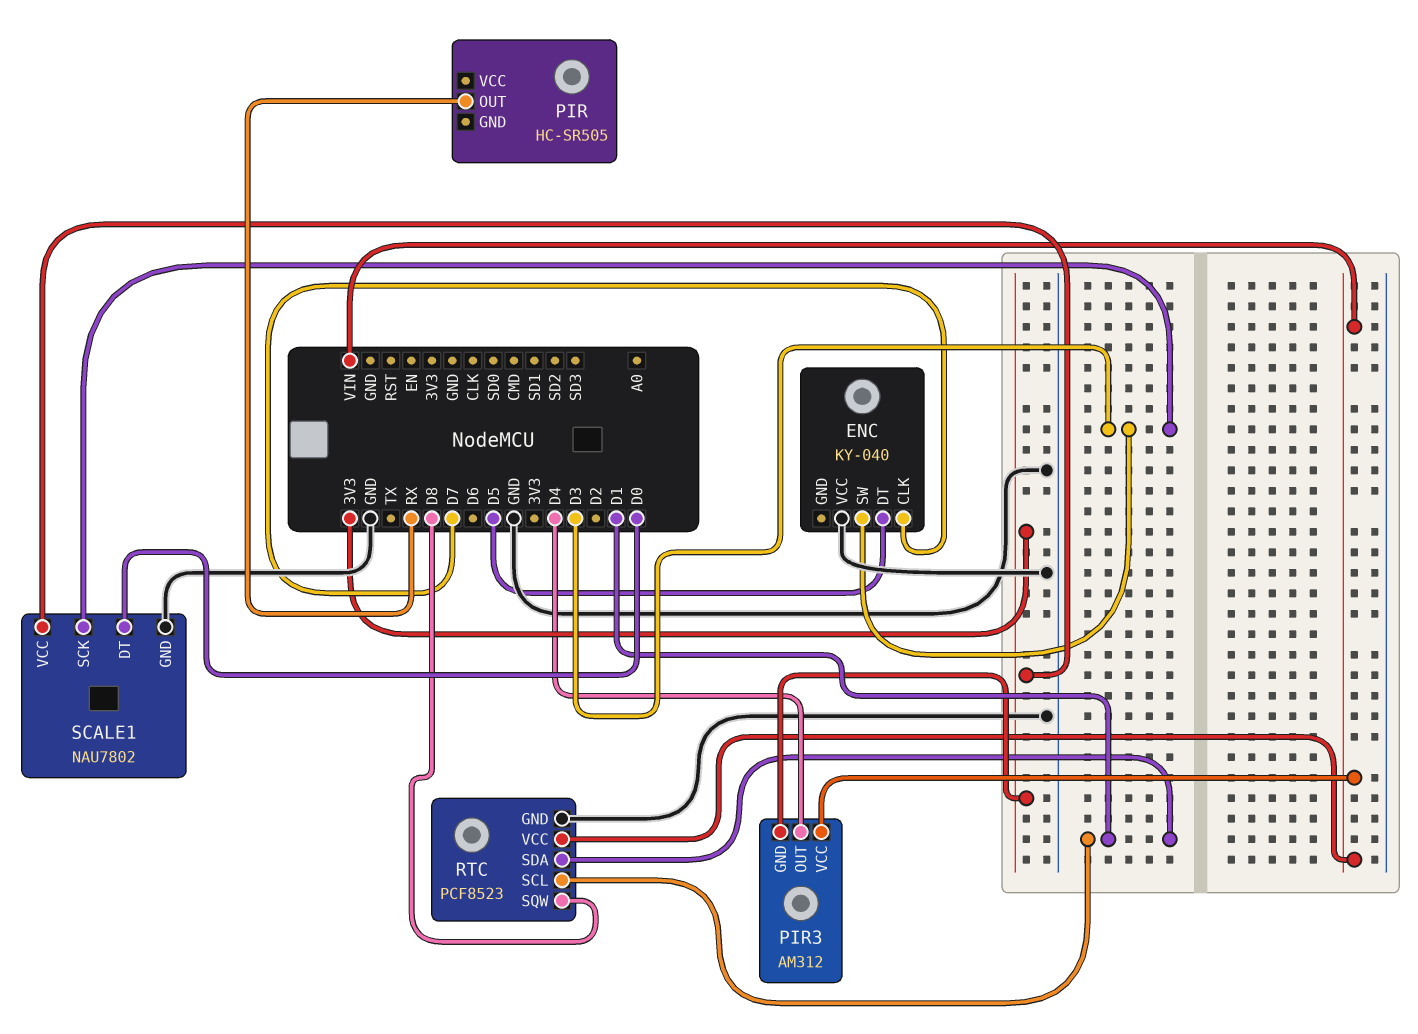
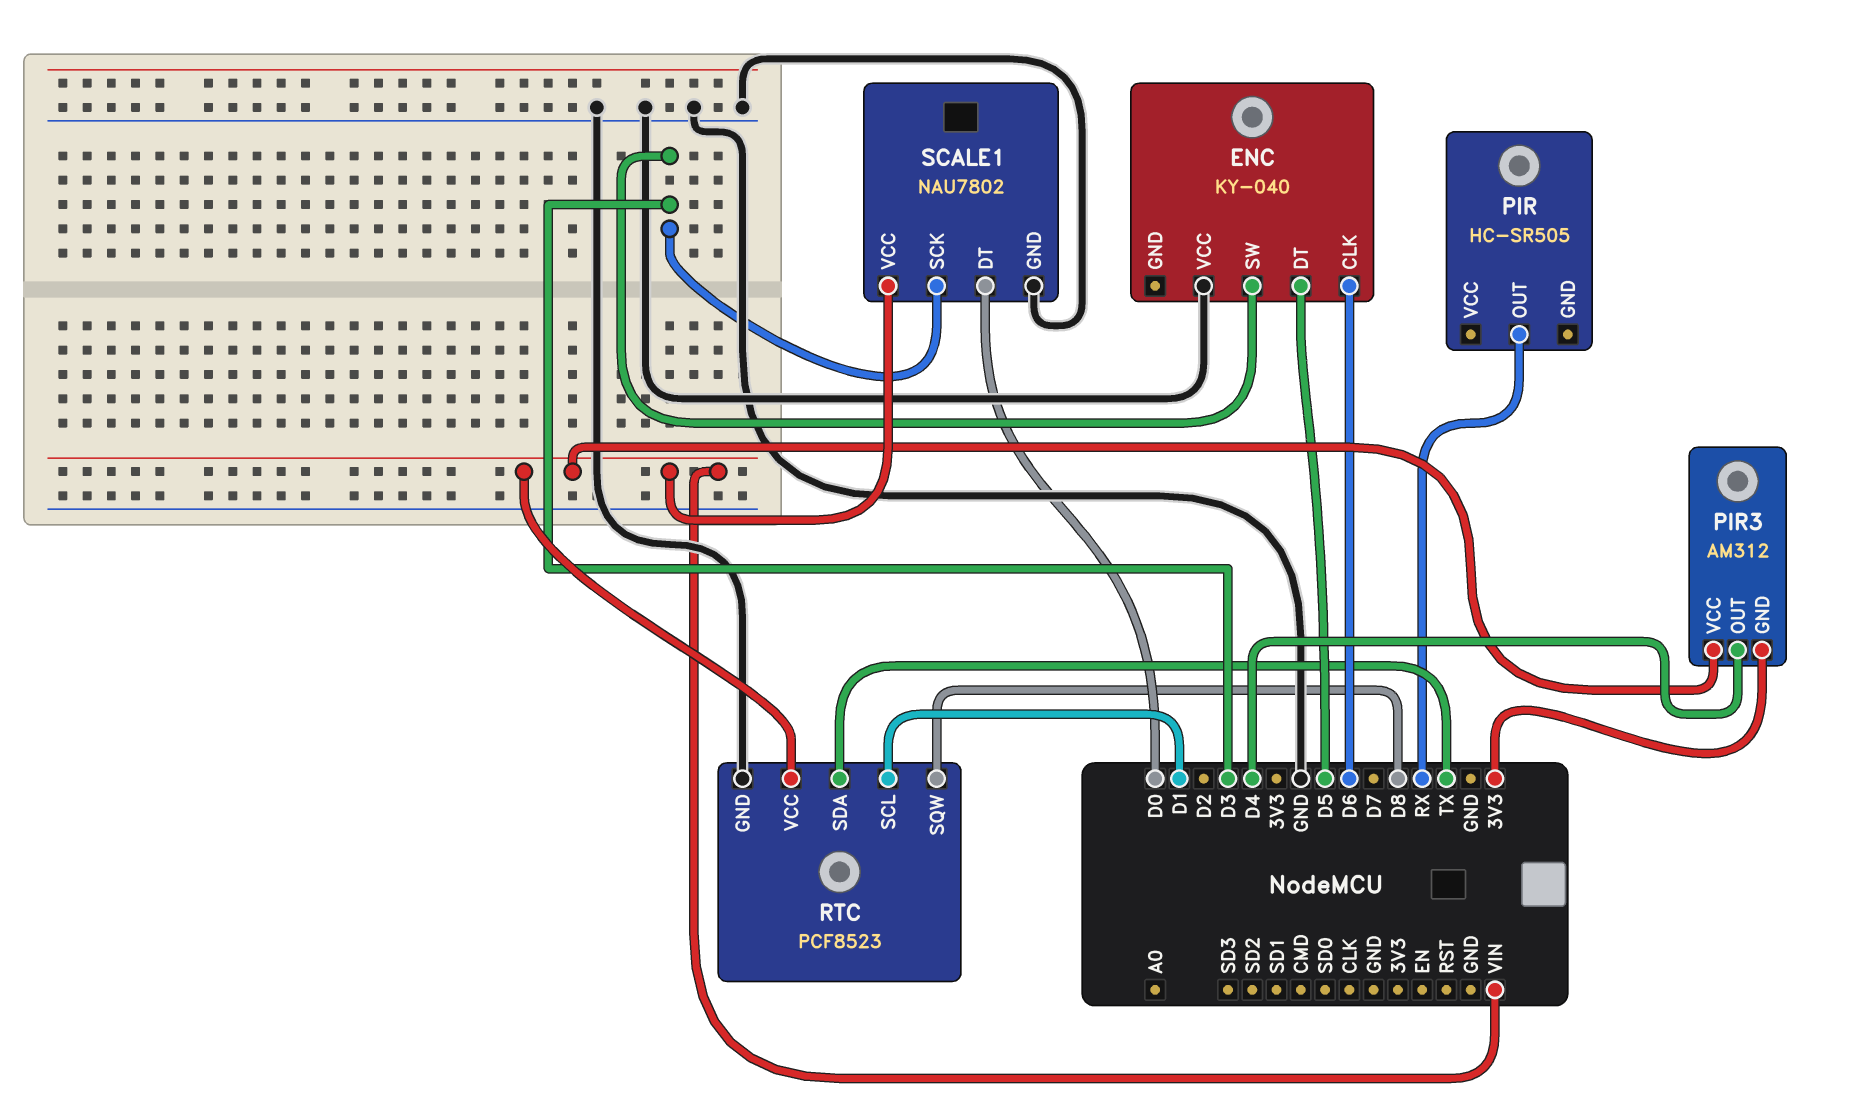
ENC pin CLK: D7 -> D6
RTC pin SDA: D1 -> TX
SCALE1 pin VCC: 3V3 -> VIN

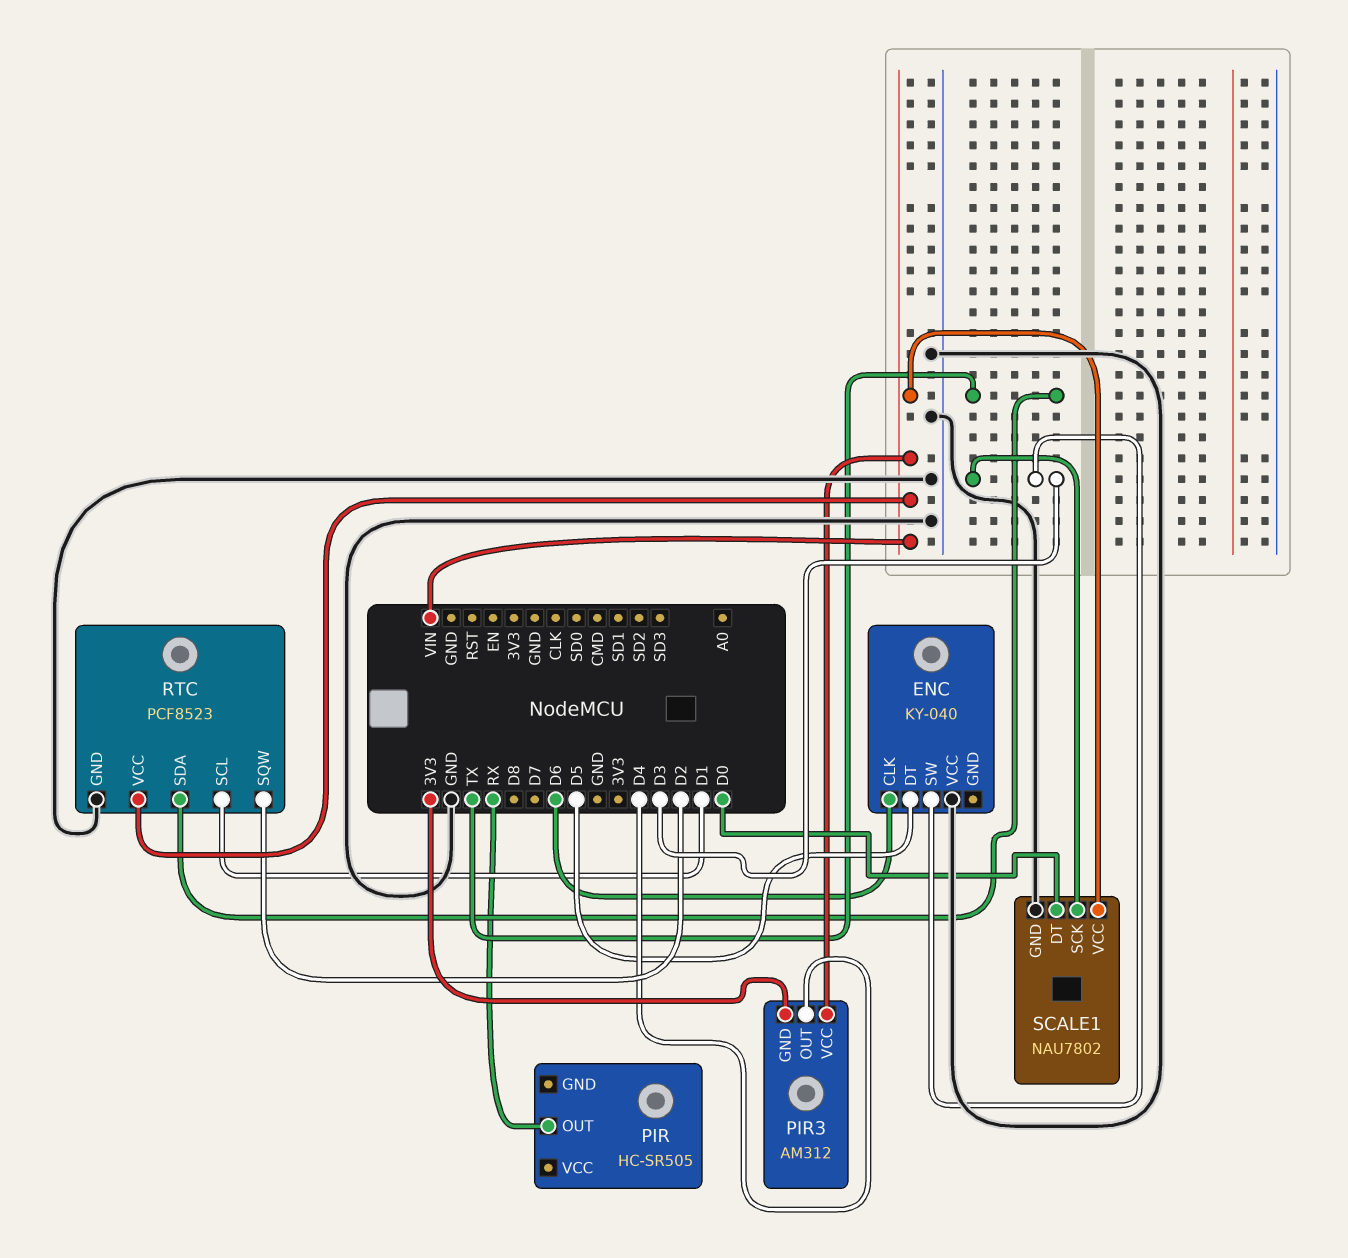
RTC pin SQW: D8 -> D2

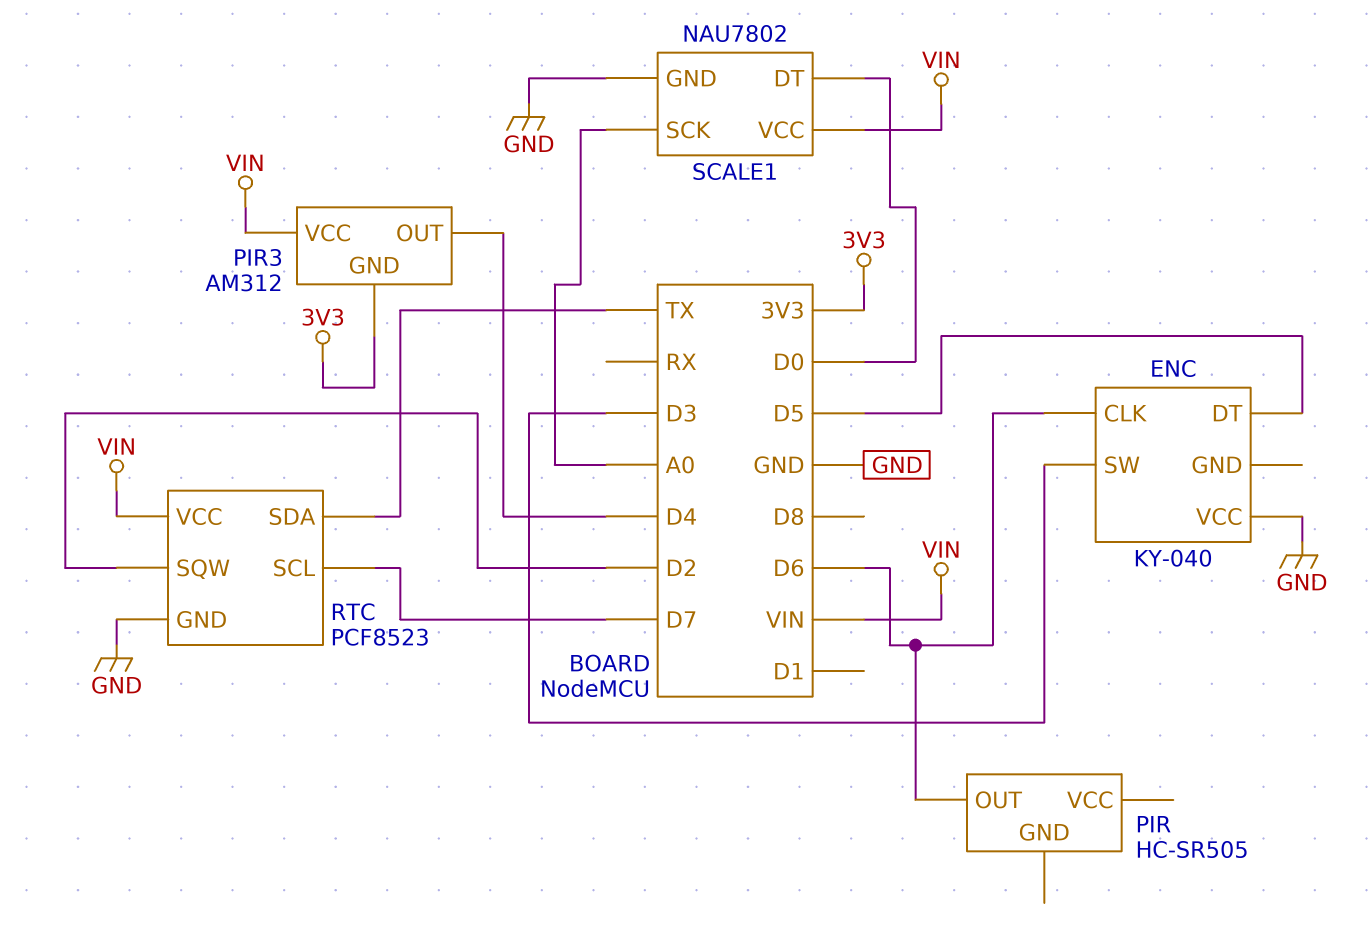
PIR pin OUT: RX -> D6
RTC pin SCL: D1 -> D7
SCALE1 pin SCK: D3 -> A0

